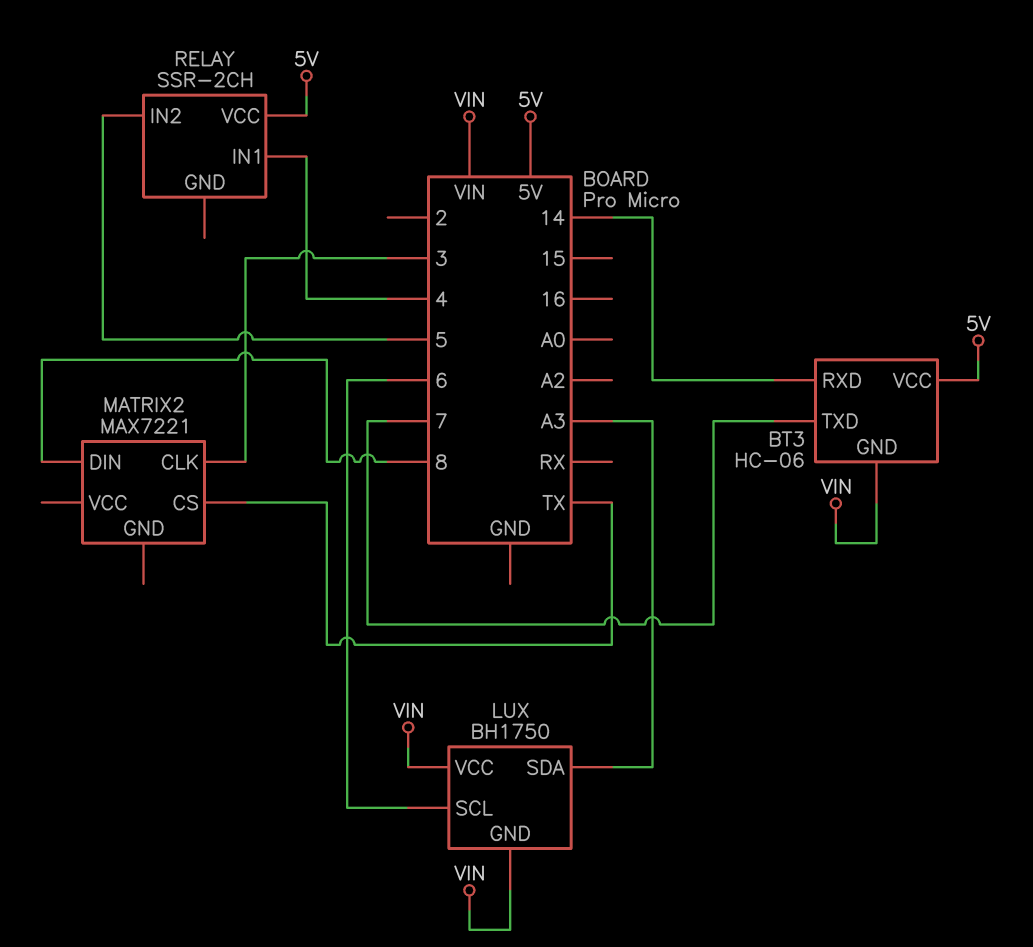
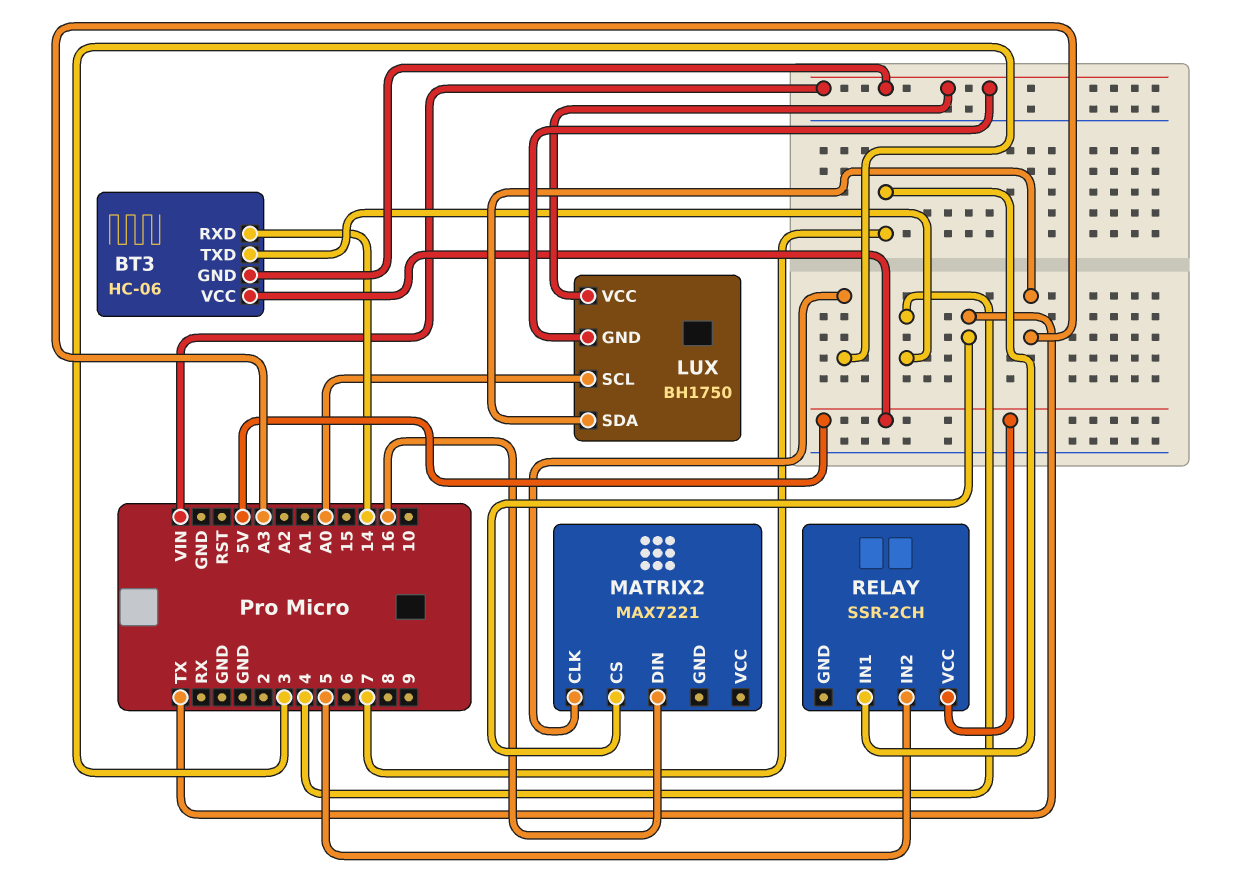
BT3 pin TXD: 7 -> 4
LUX pin SCL: 6 -> A0
MATRIX2 pin DIN: 8 -> 16
RELAY pin IN1: 4 -> 7

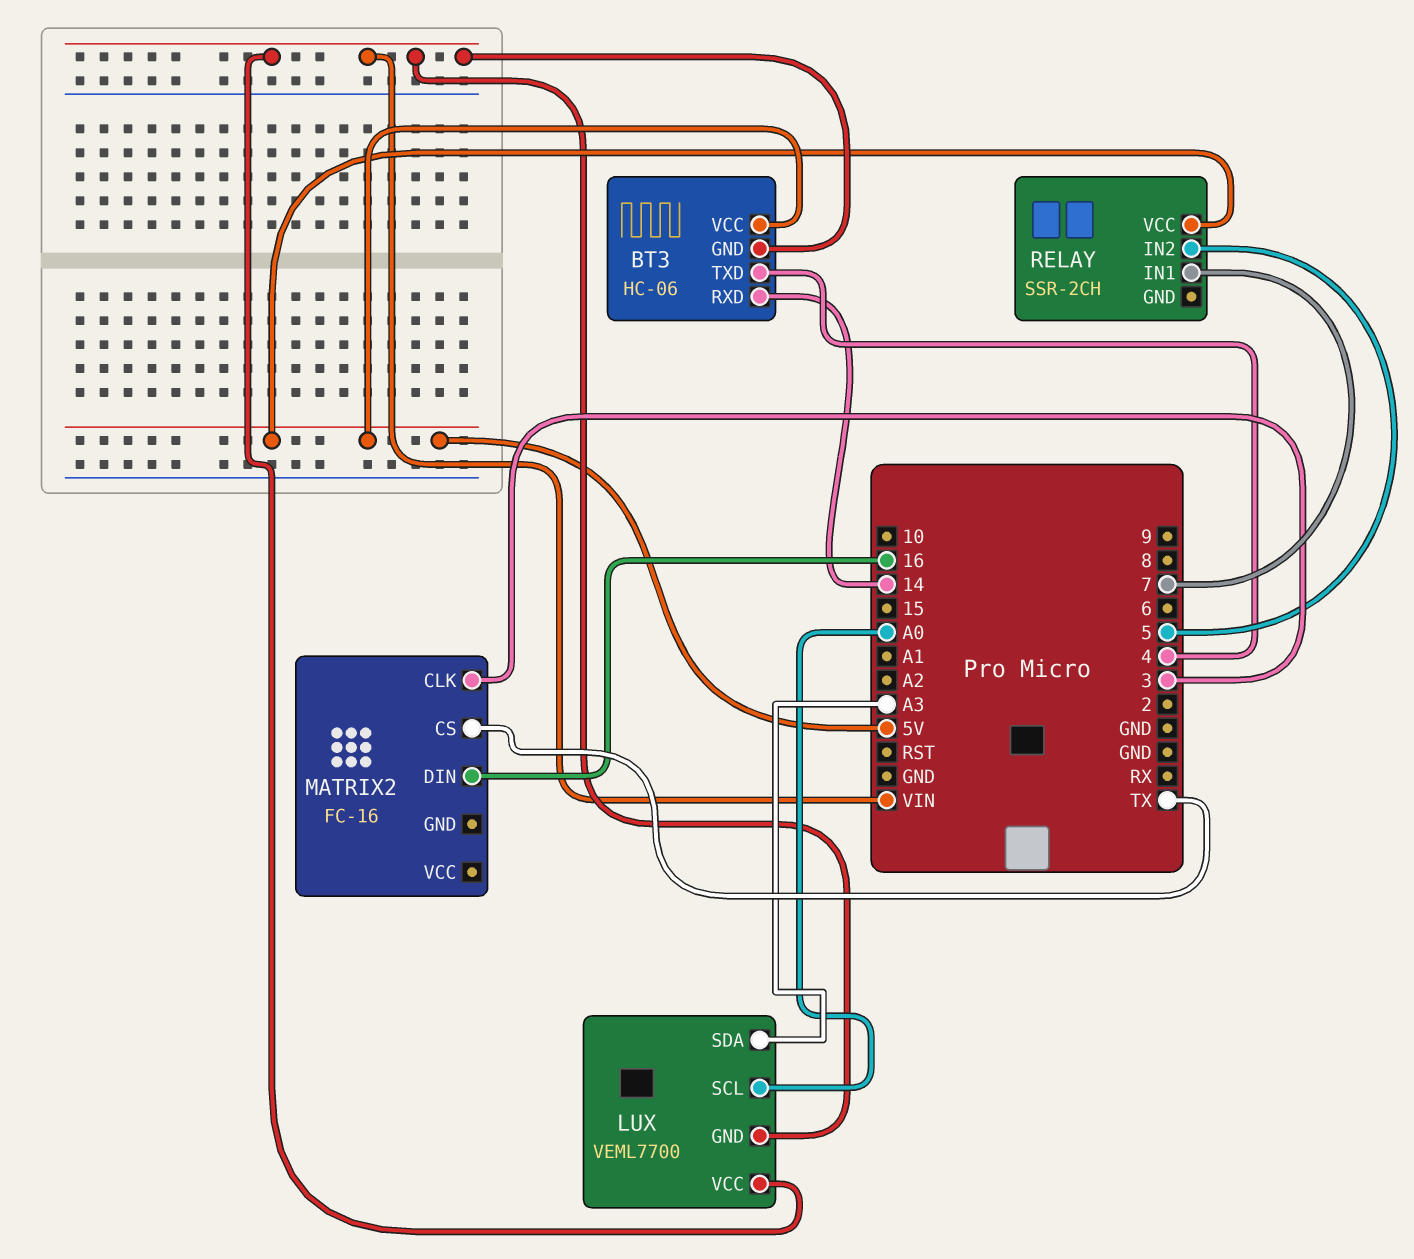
LUX: BH1750 -> VEML7700
MATRIX2: MAX7221 -> FC-16

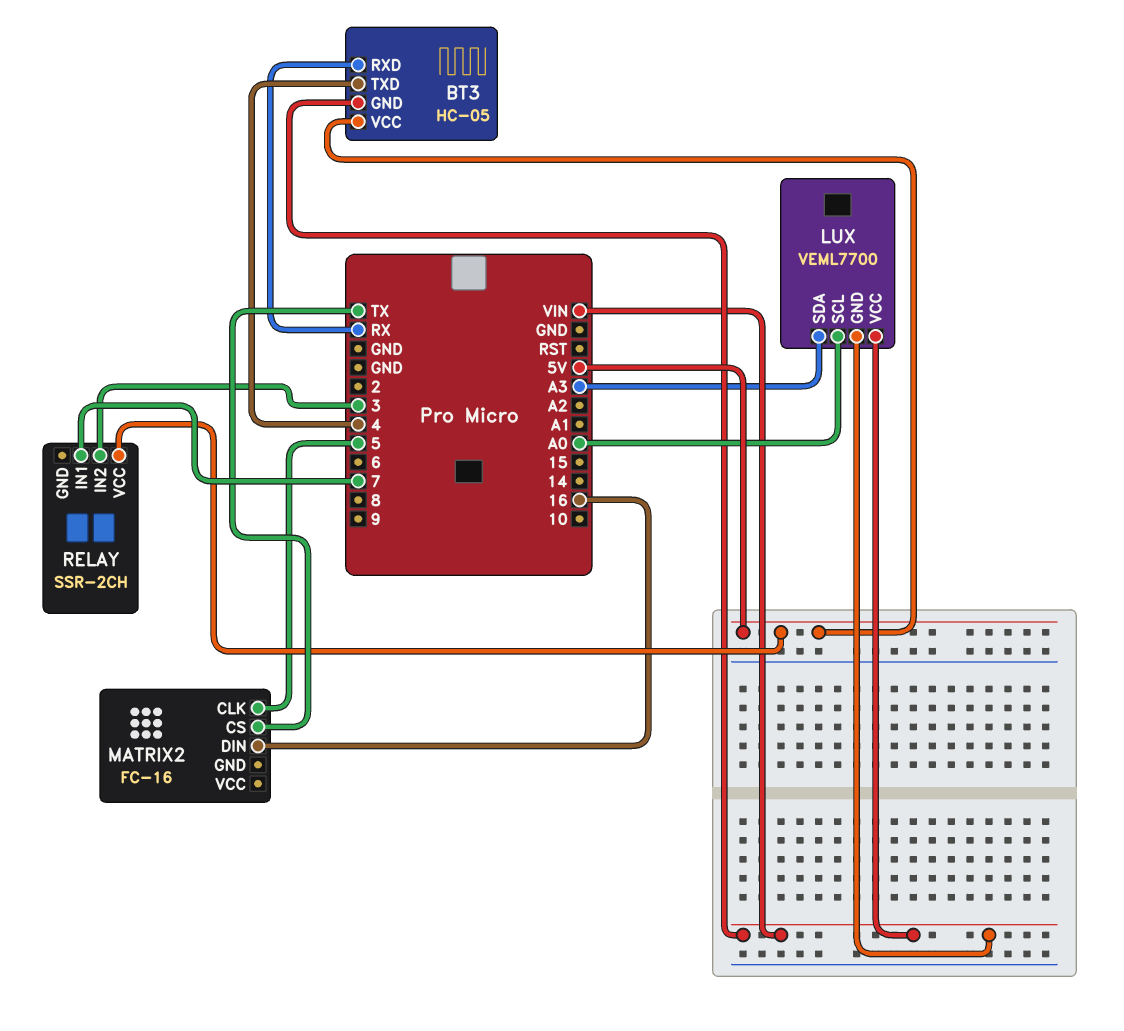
BT3: HC-06 -> HC-05
BT3 pin RXD: 14 -> RX
MATRIX2 pin CLK: 3 -> 5
RELAY pin IN2: 5 -> 3

